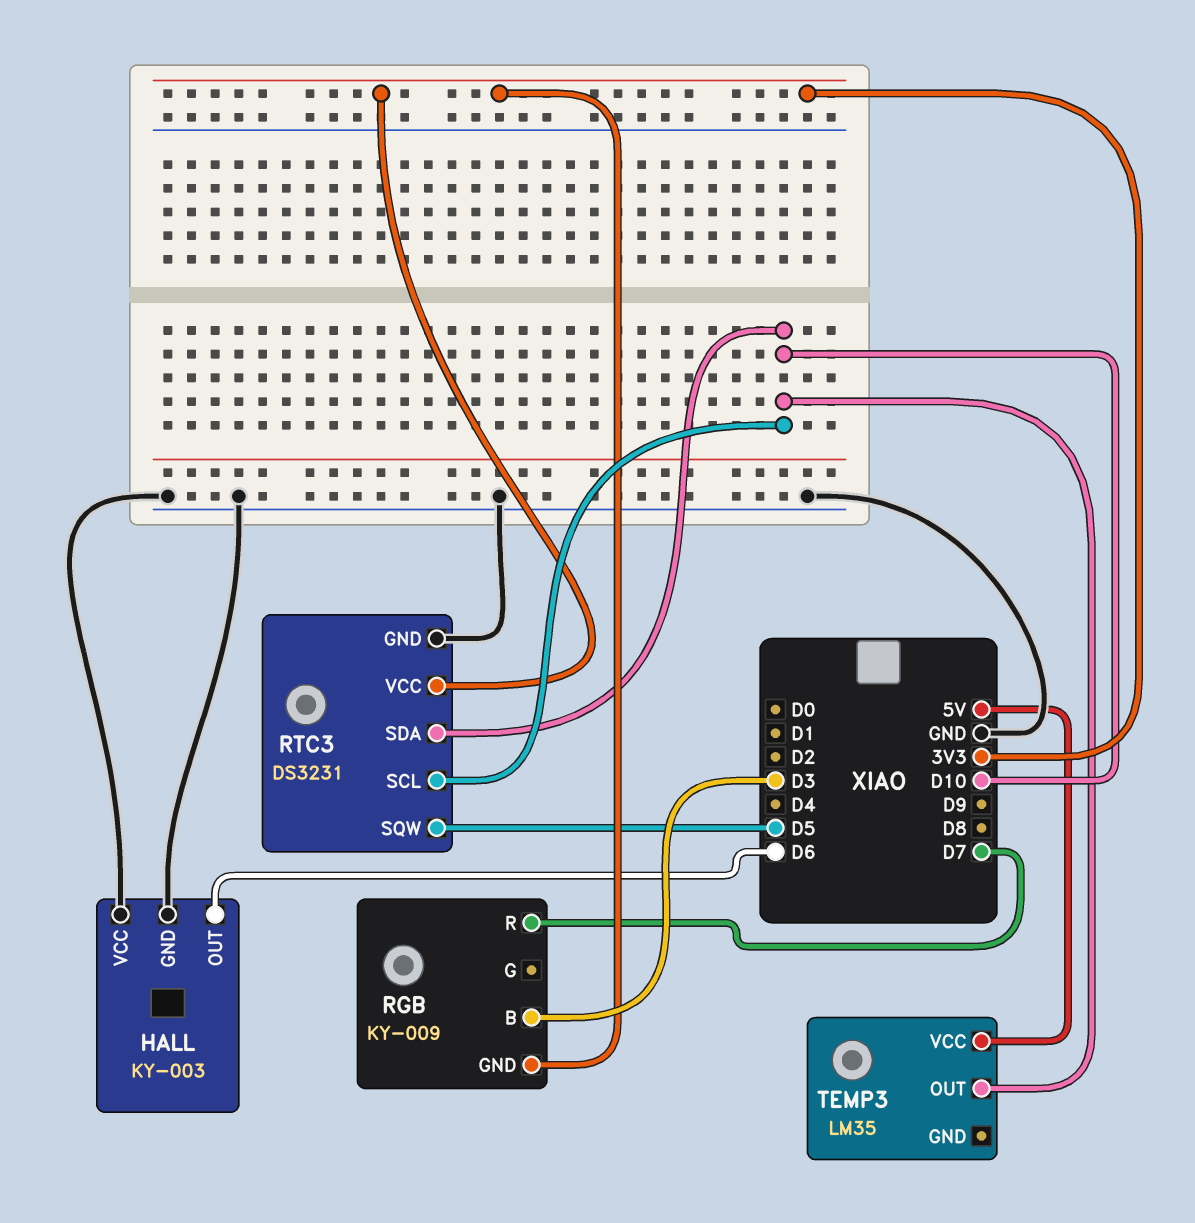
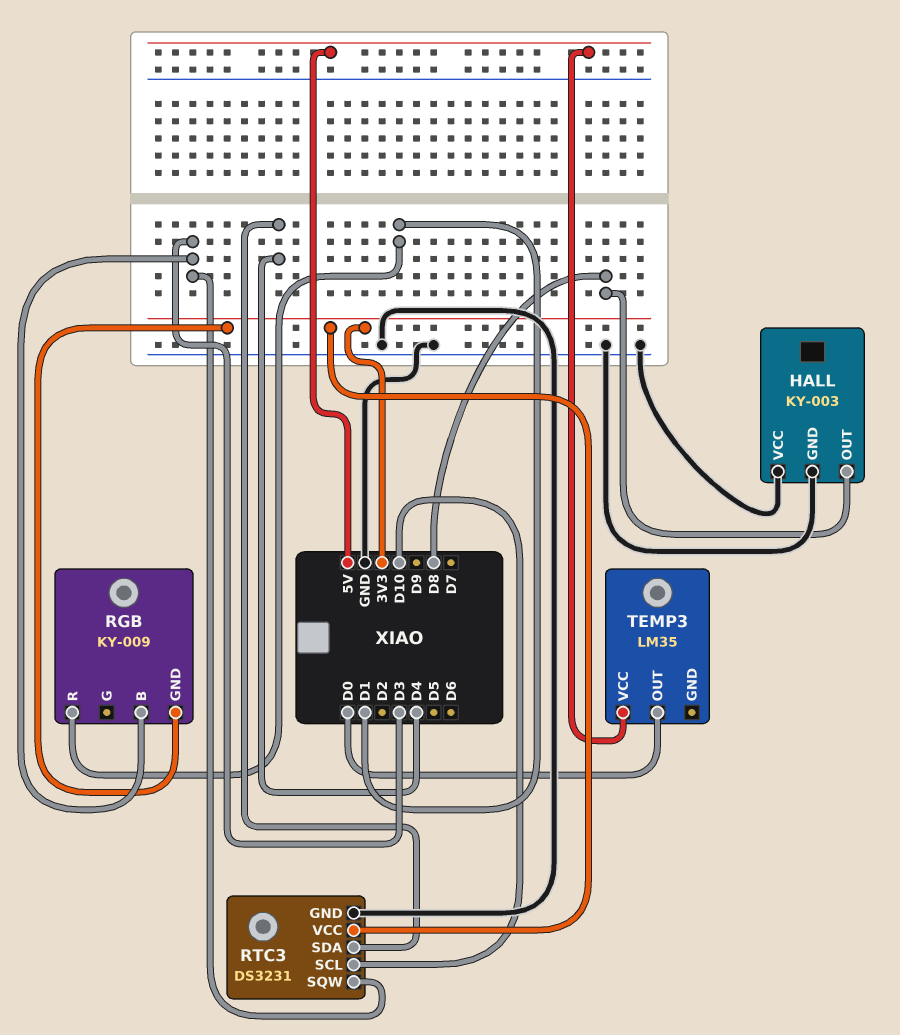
HALL pin OUT: D6 -> D8
RGB pin R: D7 -> D1
RTC3 pin SDA: D10 -> D4
RTC3 pin SQW: D5 -> D3
TEMP3 pin OUT: D10 -> D0

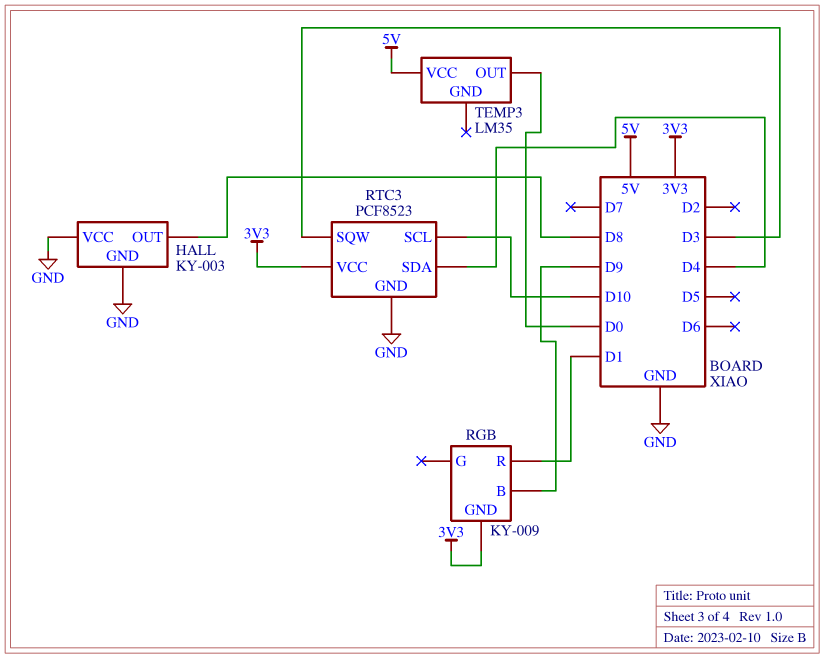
RGB pin B: D3 -> D9
RTC3: DS3231 -> PCF8523

